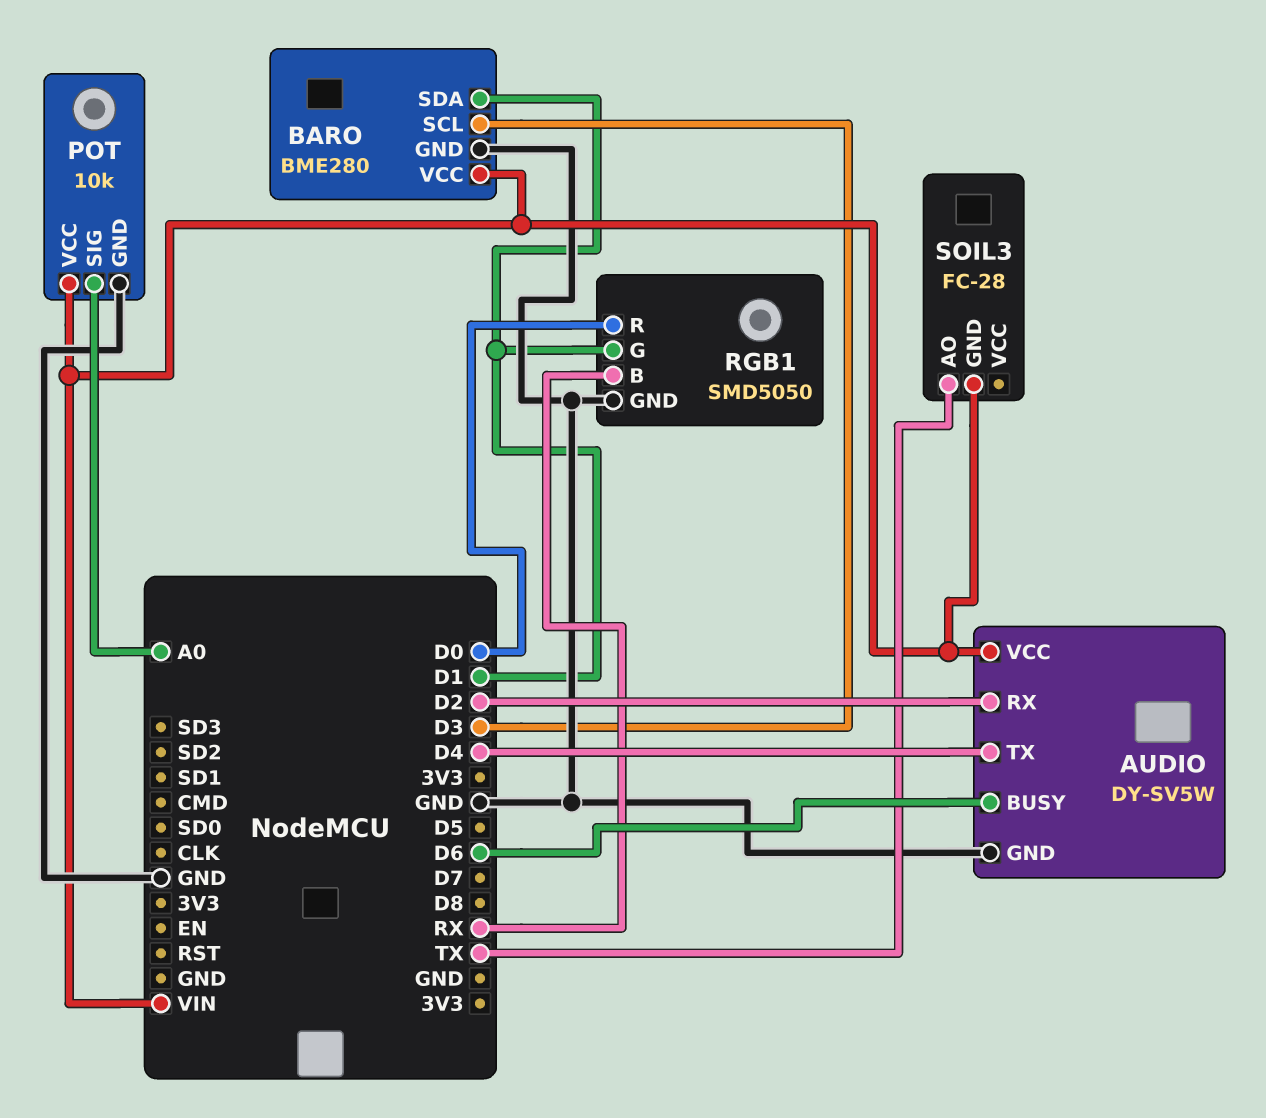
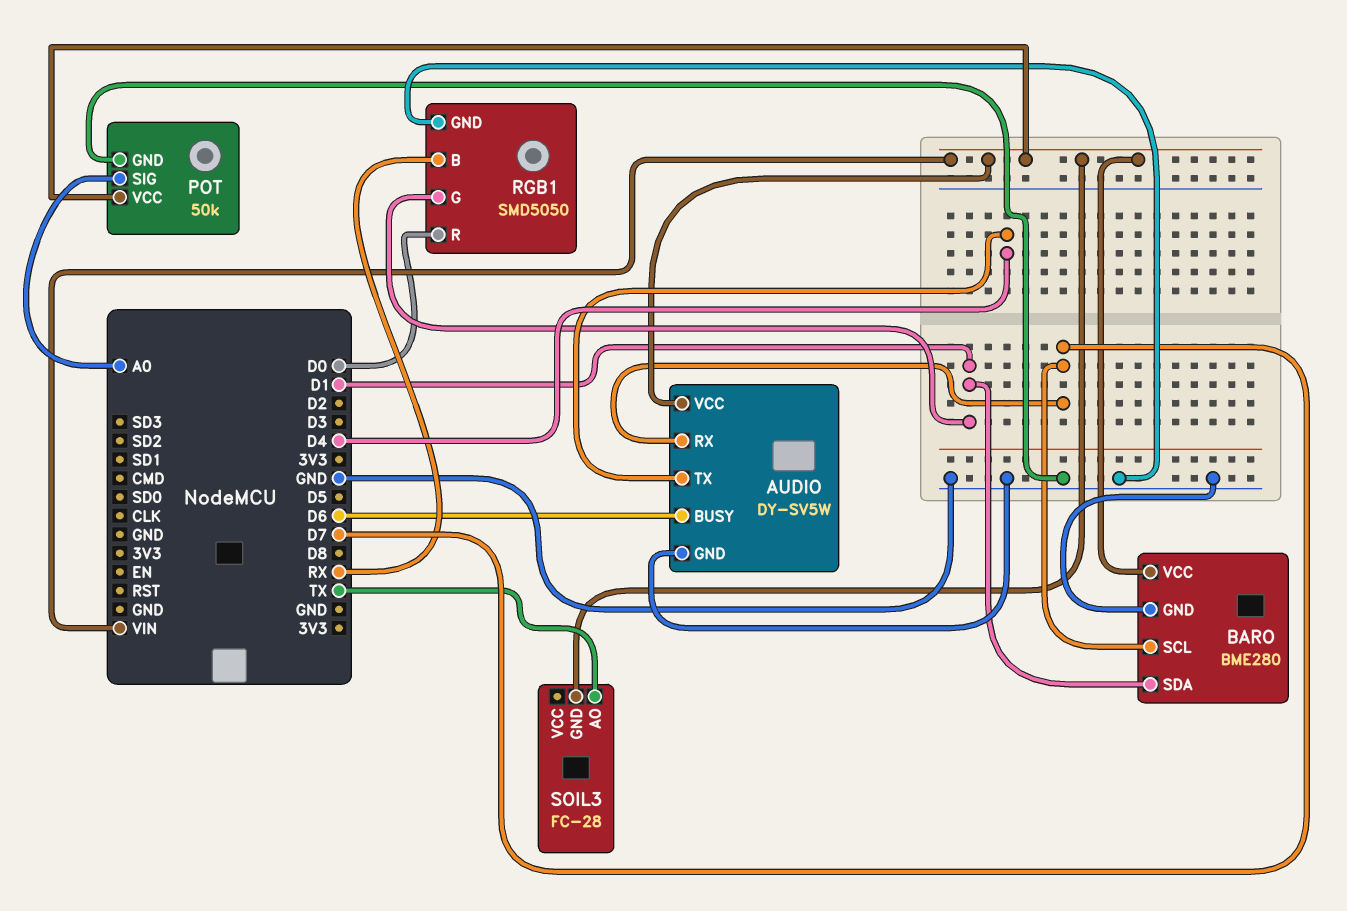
AUDIO pin RX: D2 -> D7
BARO pin SCL: D3 -> D7
POT: 10k -> 50k

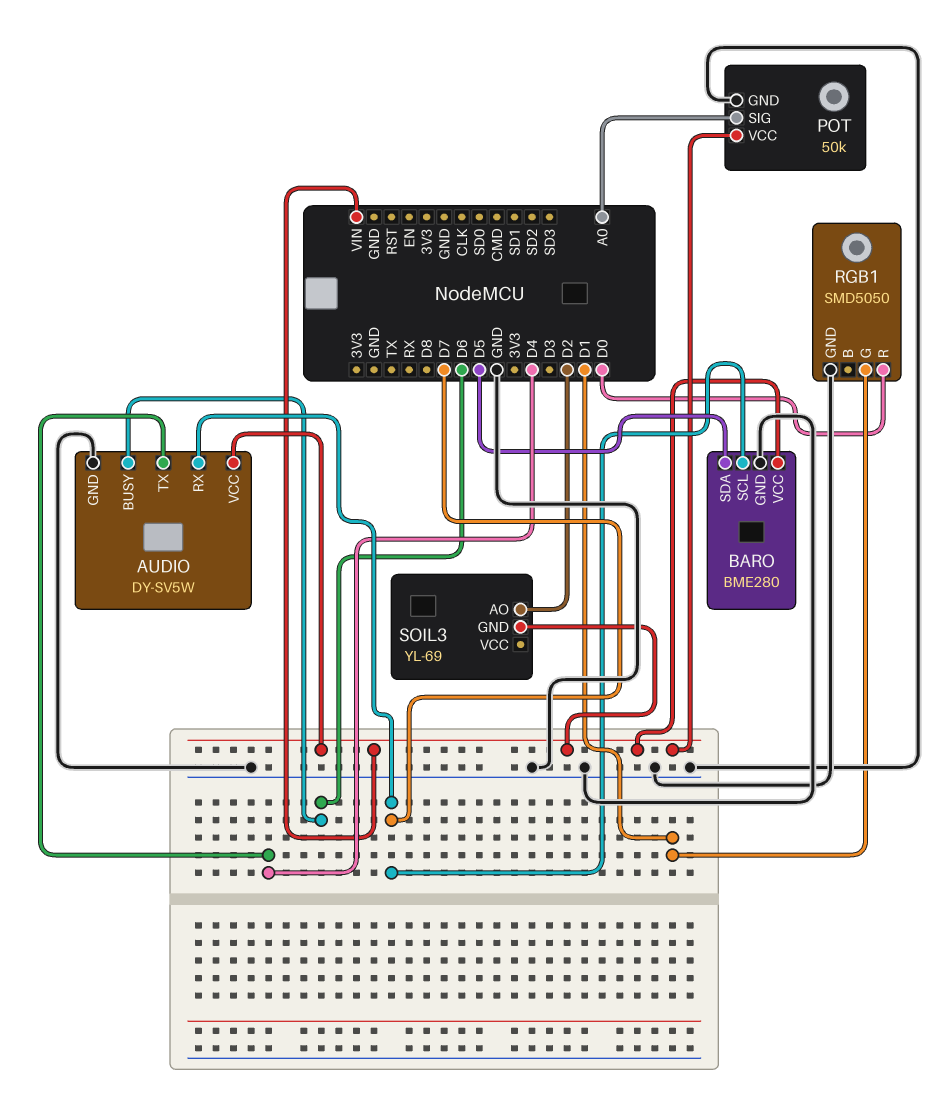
BARO pin SDA: D1 -> D5
RGB1 pin B: RX -> none
SOIL3: FC-28 -> YL-69
SOIL3 pin AO: TX -> D2

